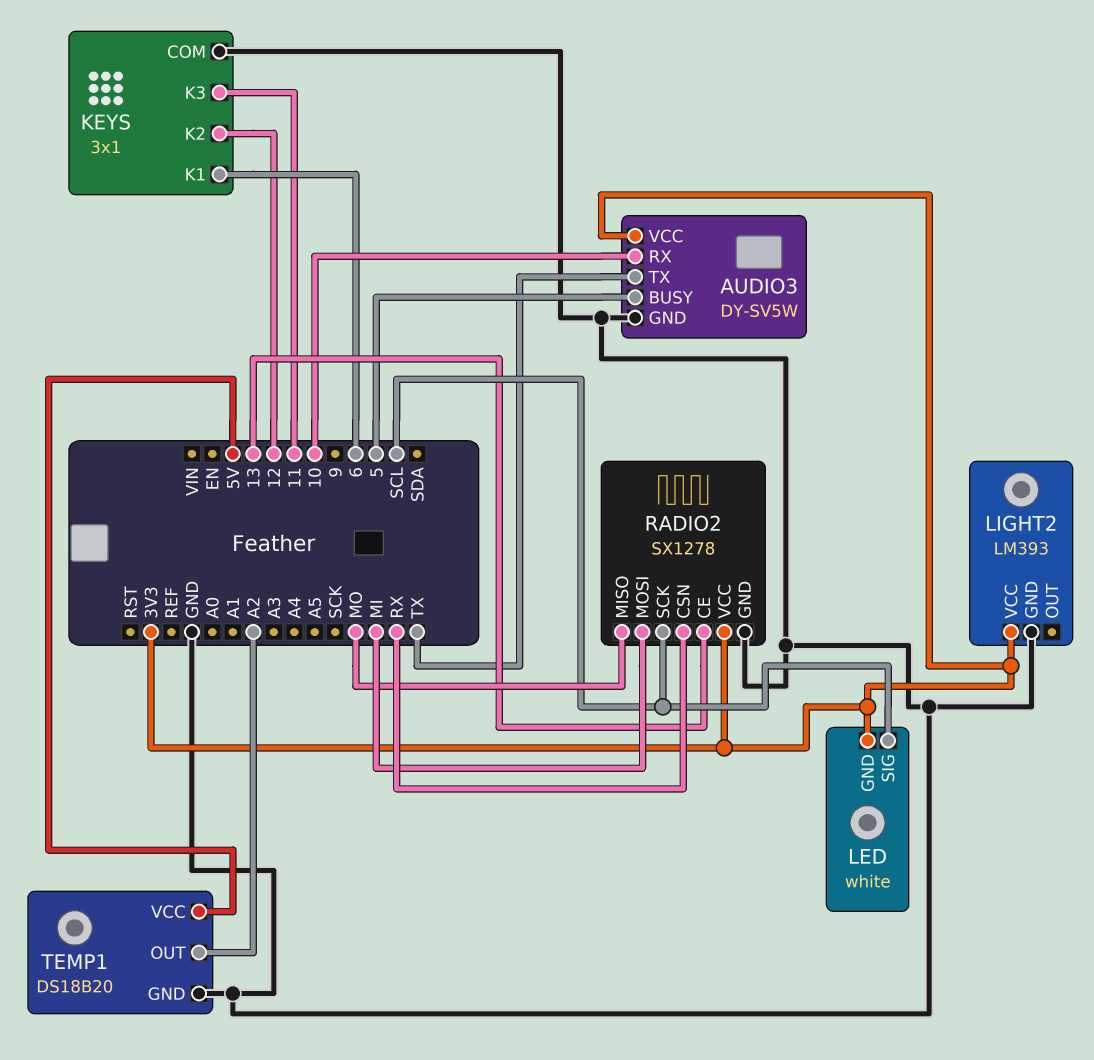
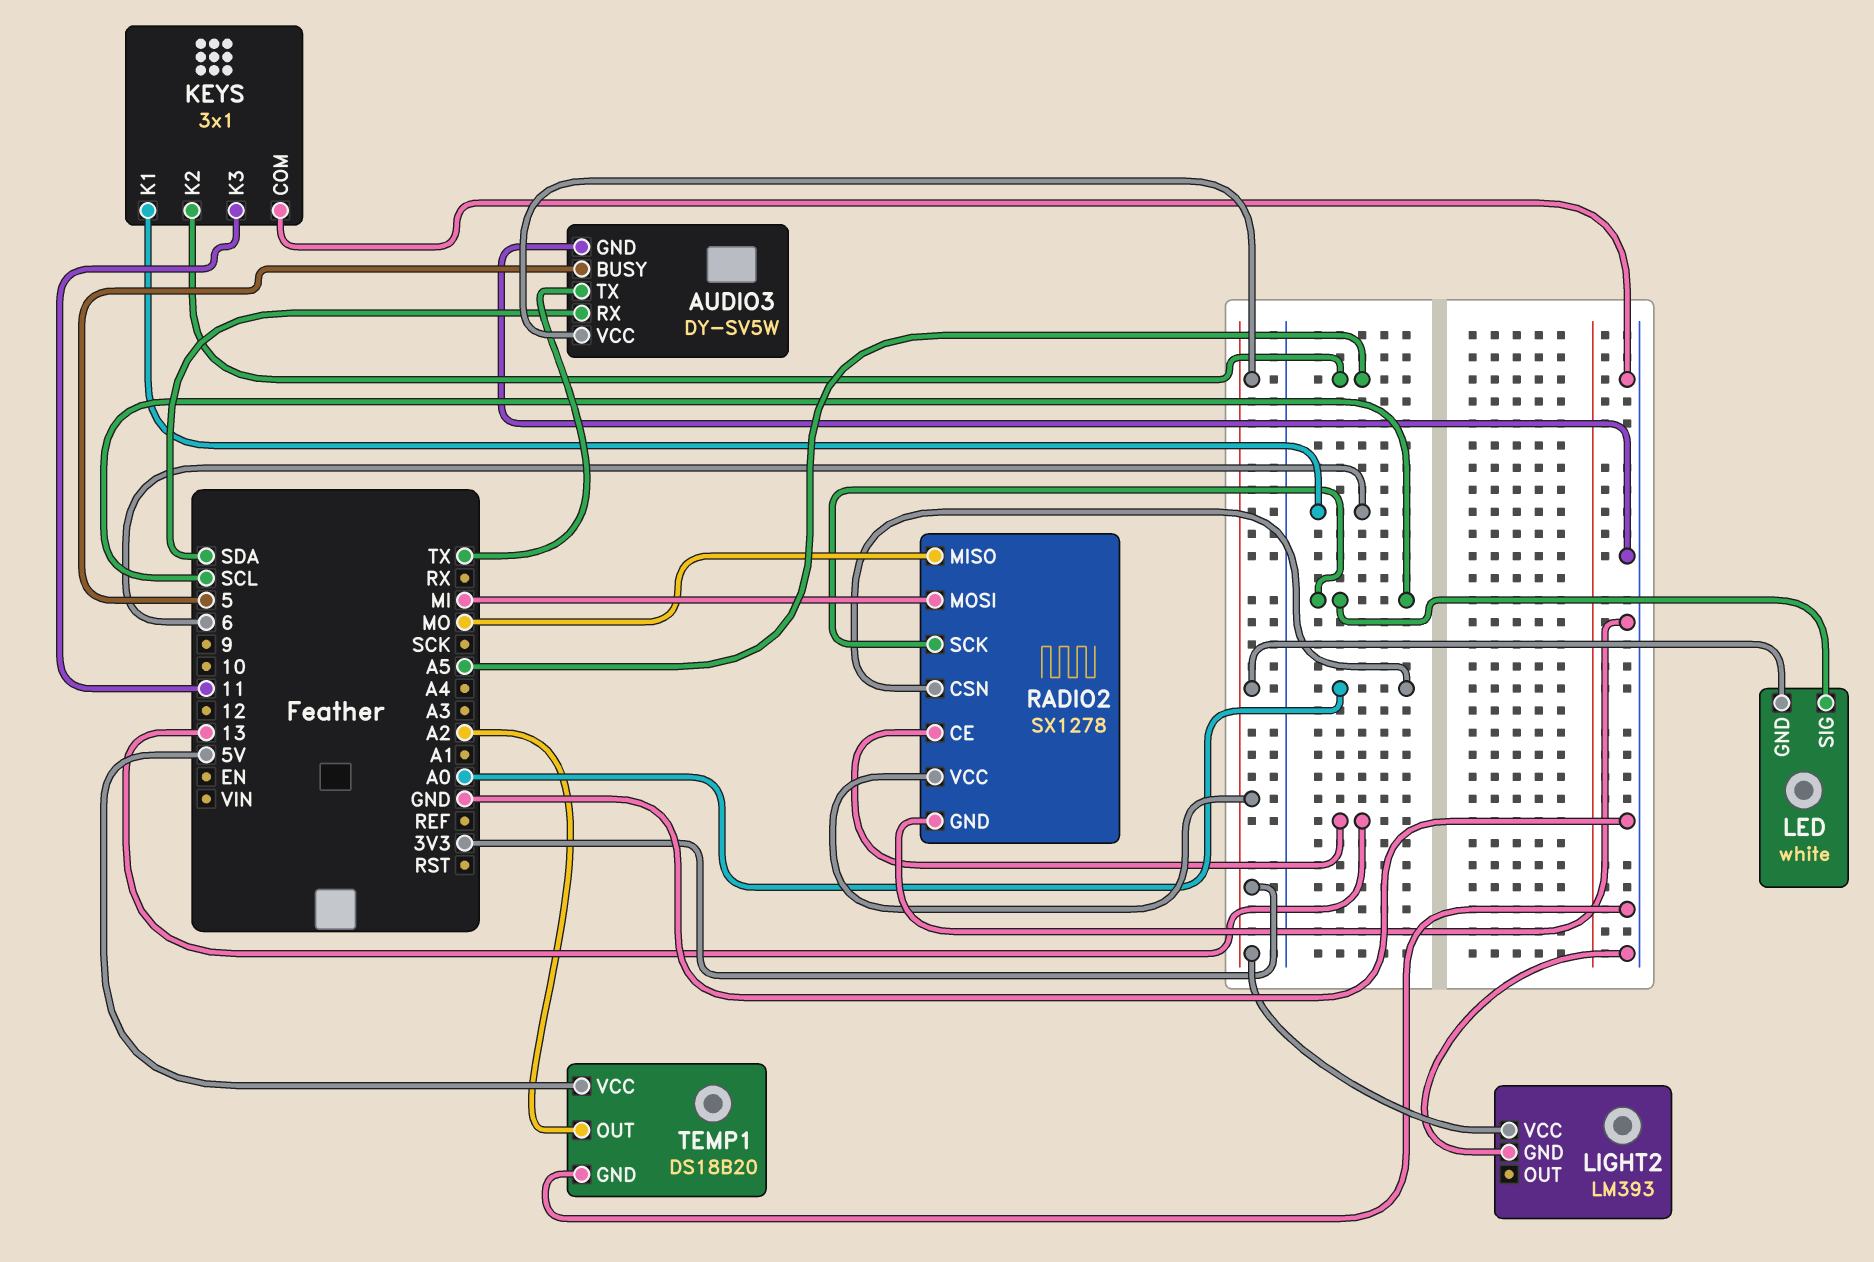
AUDIO3 pin RX: 10 -> SDA
KEYS pin K2: 12 -> A5
RADIO2 pin CSN: RX -> A0

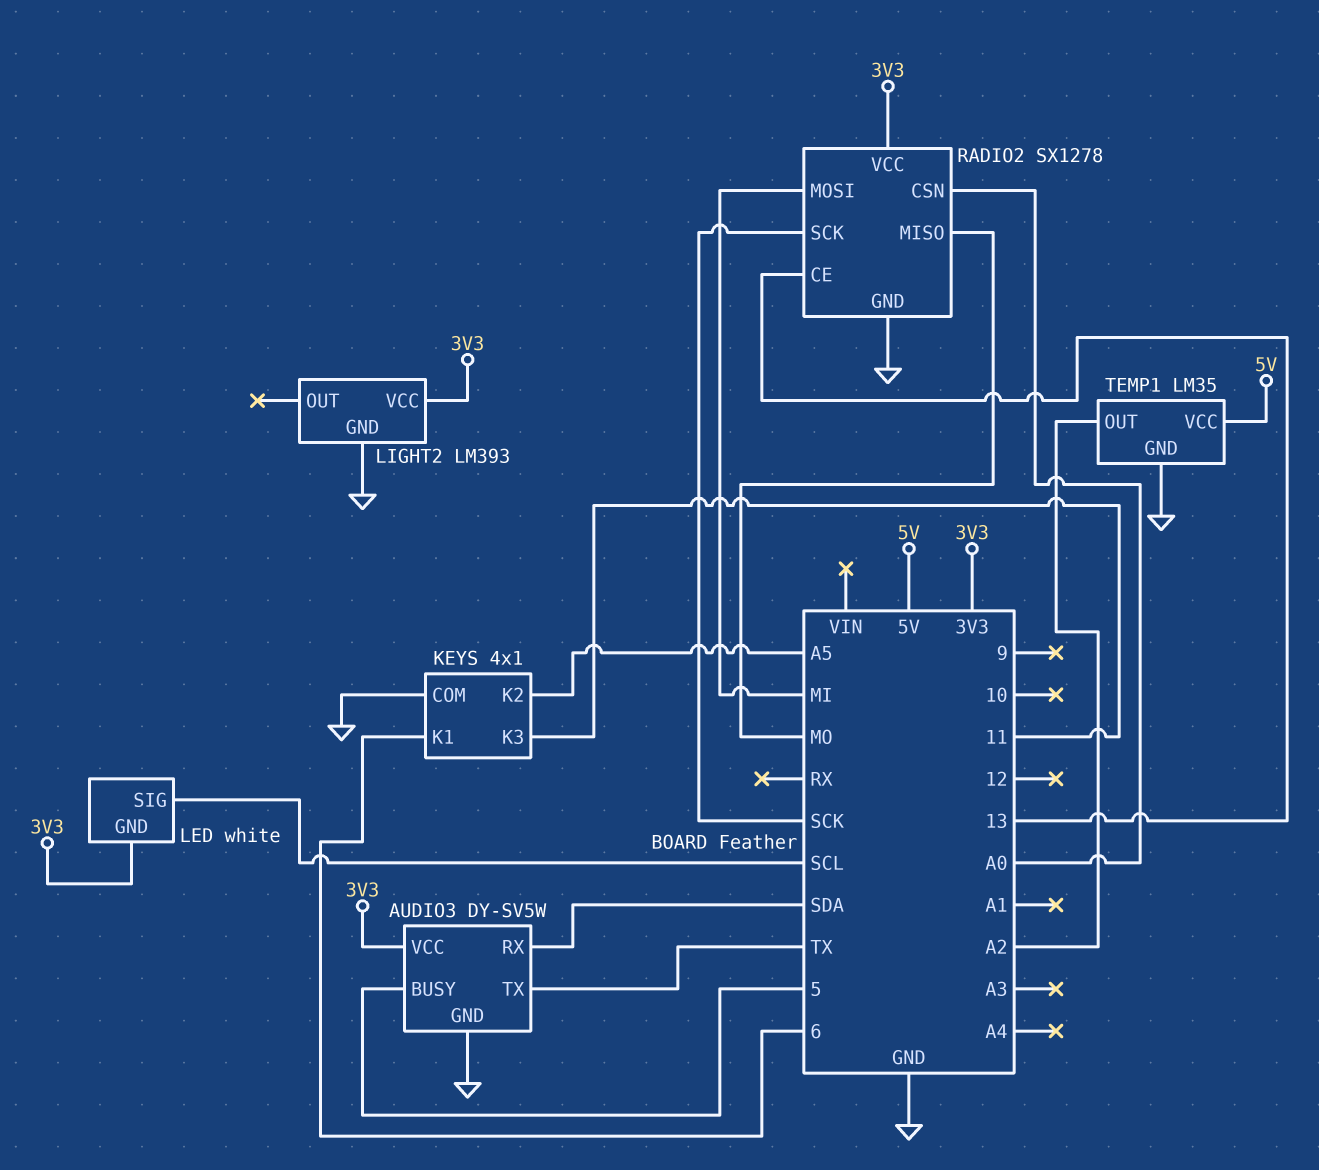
KEYS: 3x1 -> 4x1
RADIO2 pin SCK: SCL -> SCK
TEMP1: DS18B20 -> LM35

